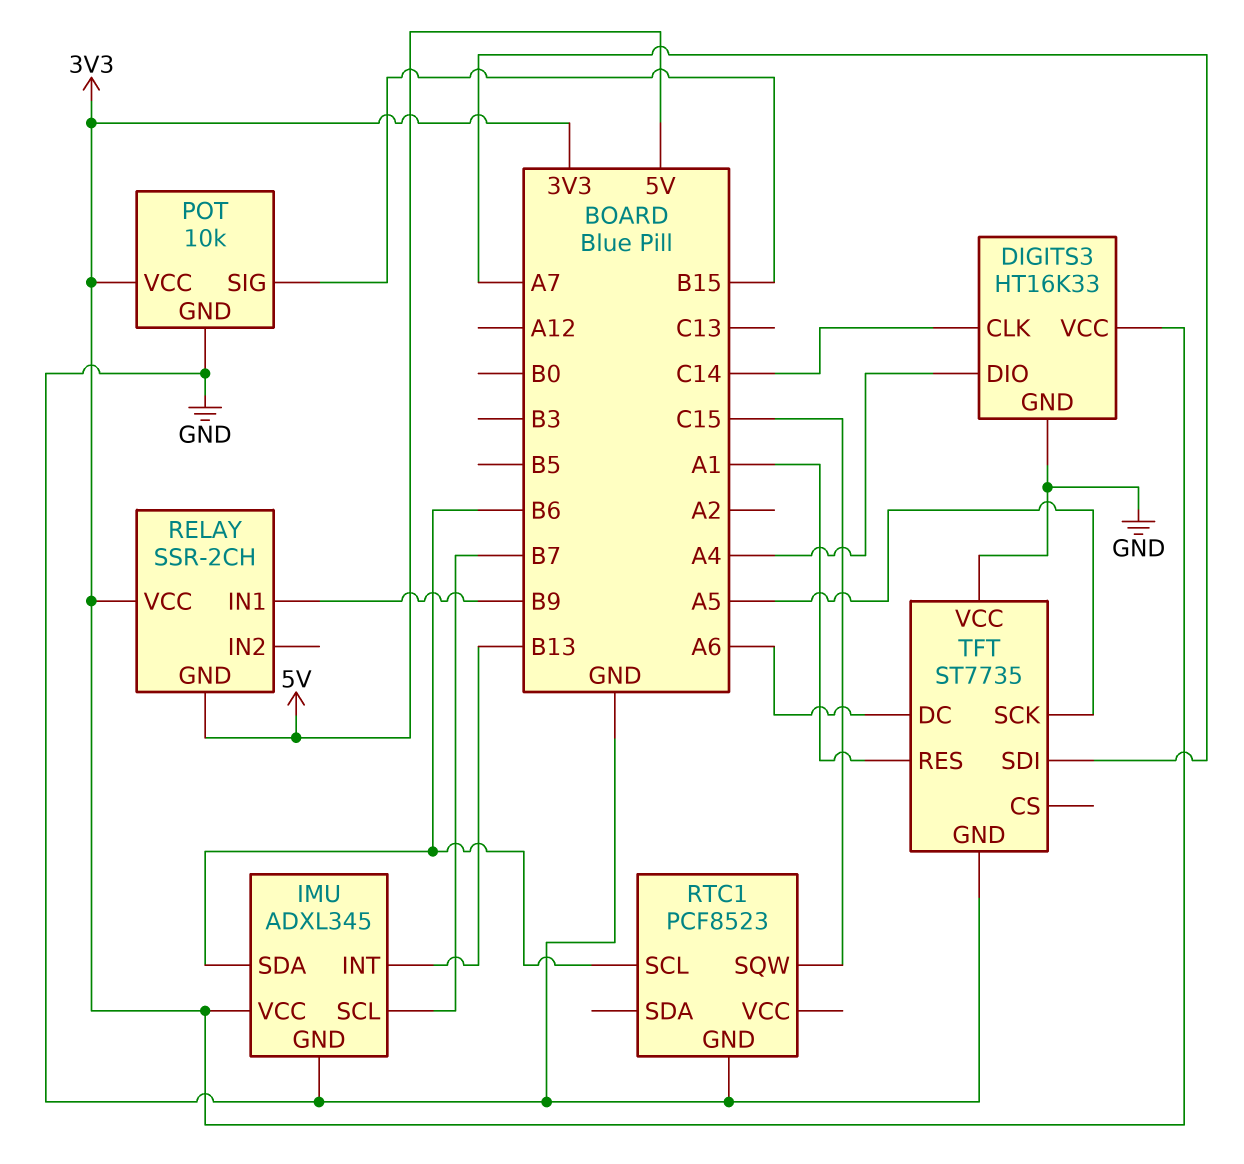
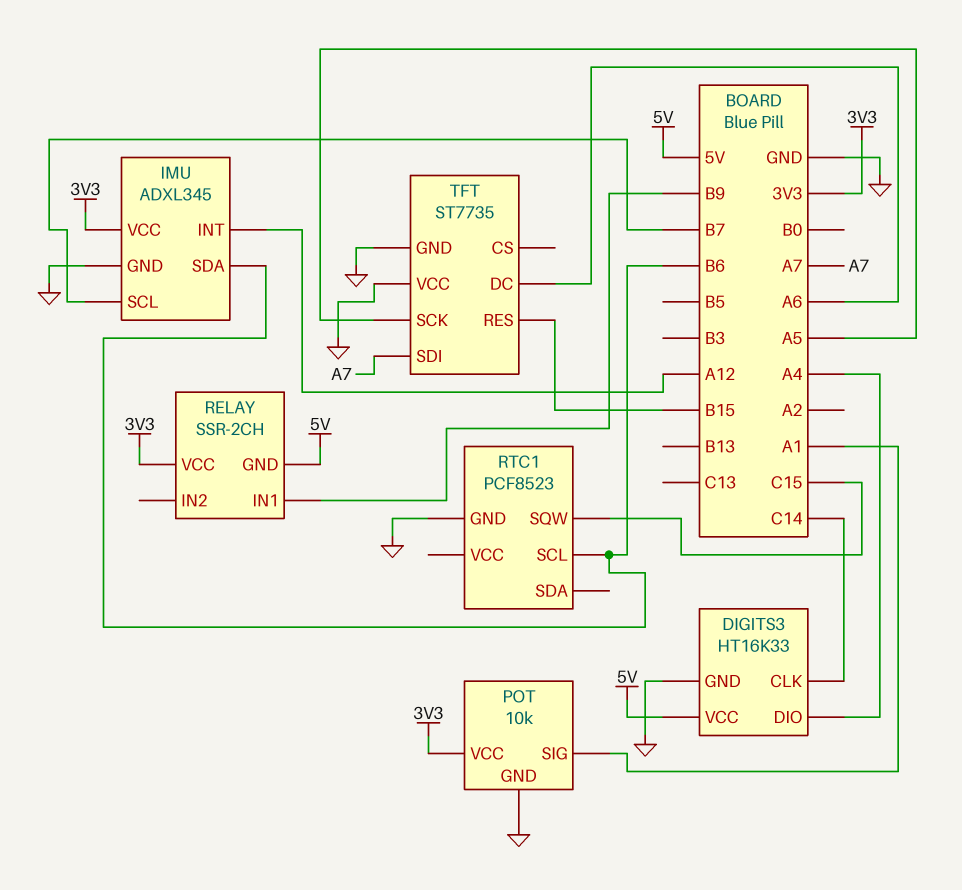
DIGITS3 pin VCC: 3V3 -> 5V
IMU pin INT: B13 -> A12
POT pin SIG: B15 -> A1
TFT pin RES: A1 -> B15

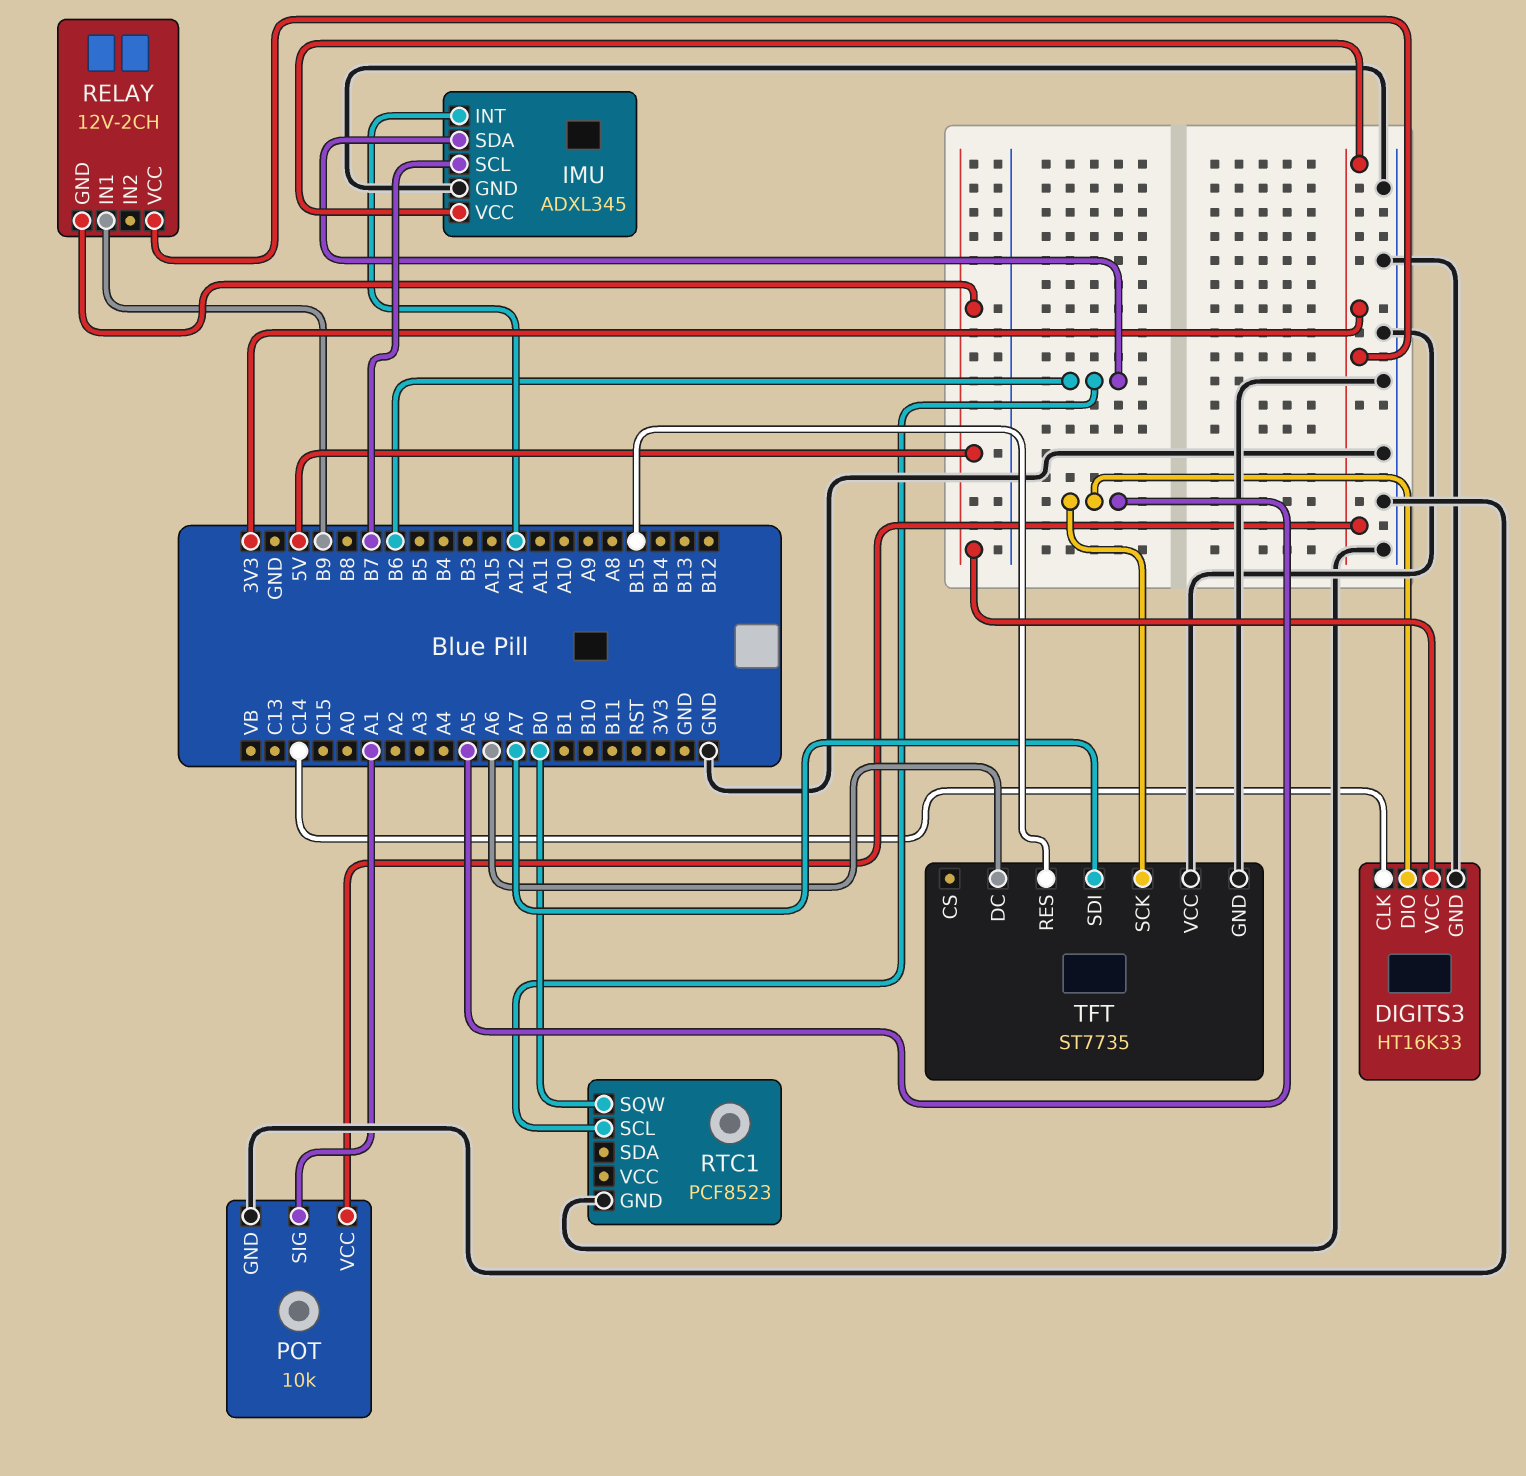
DIGITS3 pin DIO: A4 -> A5
RELAY: SSR-2CH -> 12V-2CH
RTC1 pin SQW: C15 -> B0

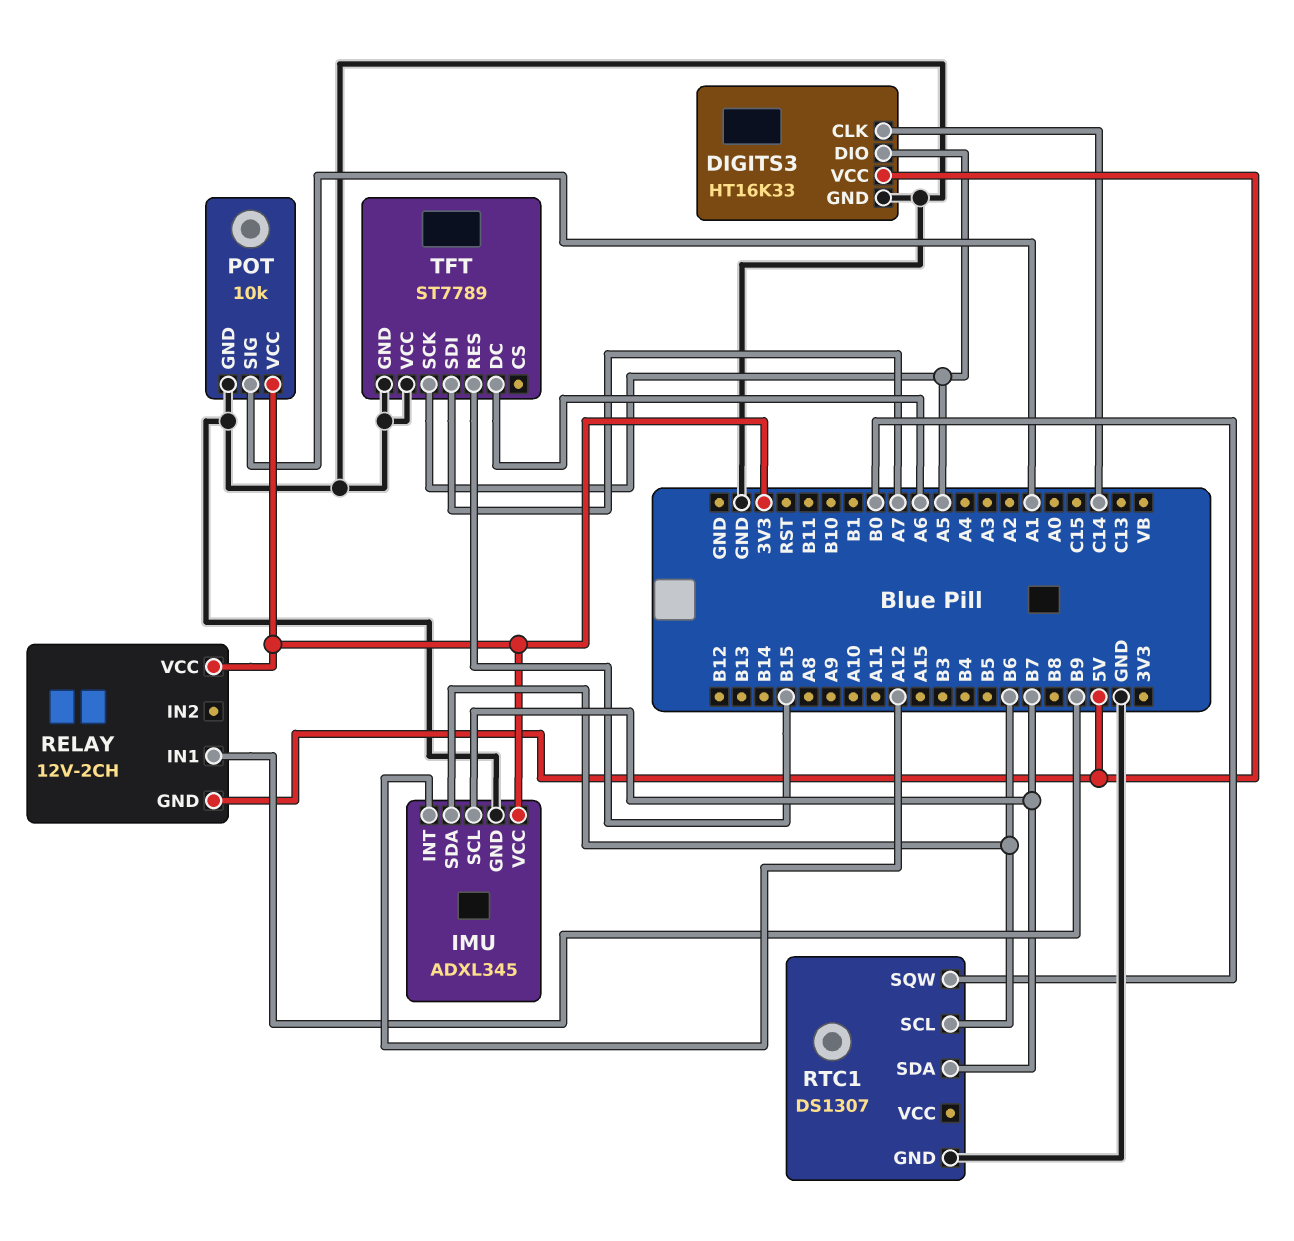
RTC1: PCF8523 -> DS1307
RTC1 pin SDA: none -> B7
TFT: ST7735 -> ST7789

